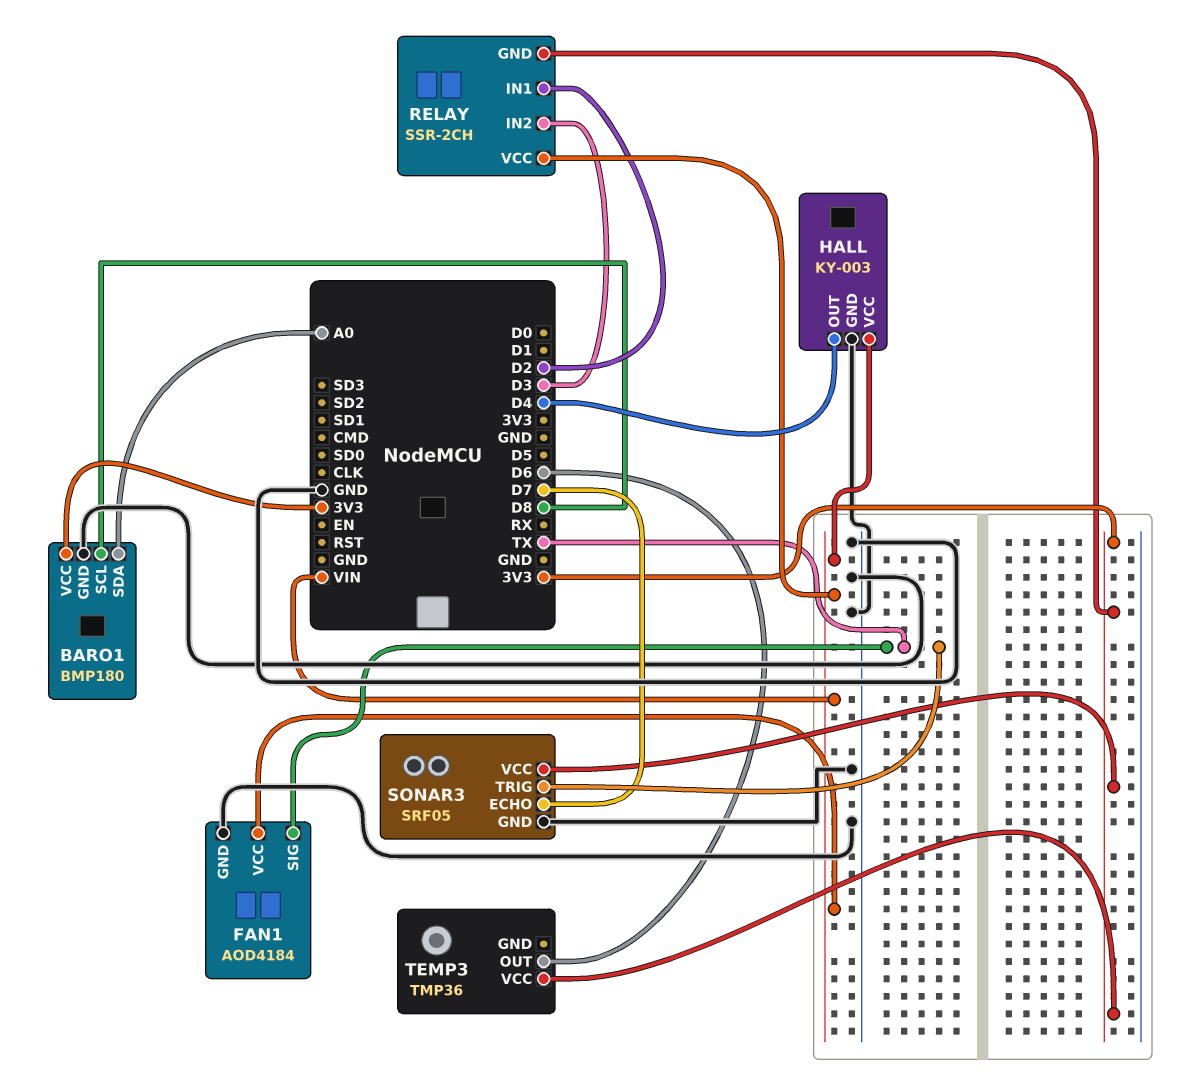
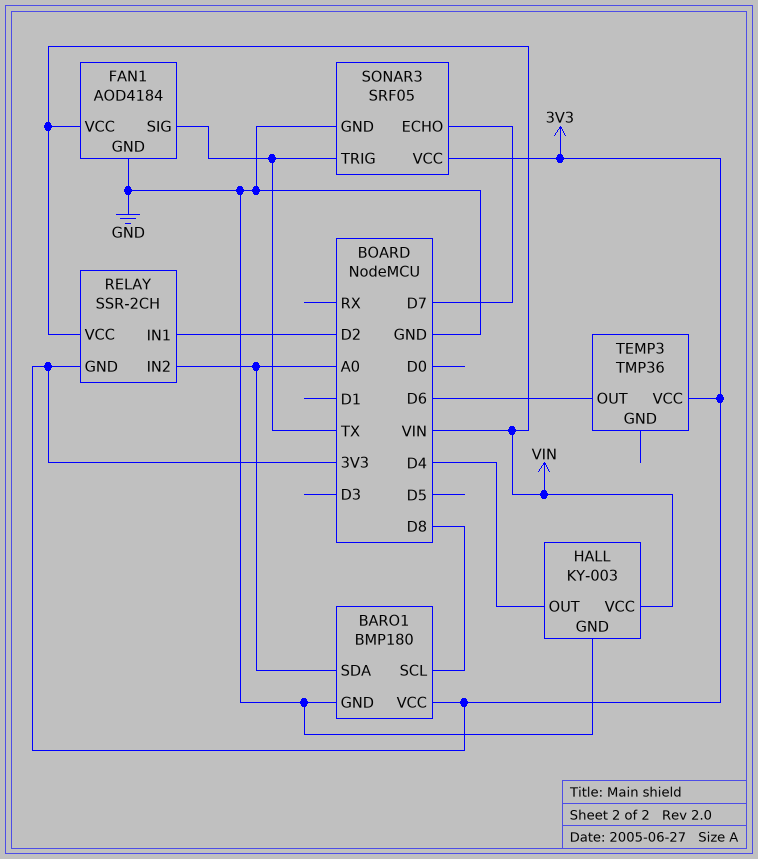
RELAY pin IN2: D3 -> A0

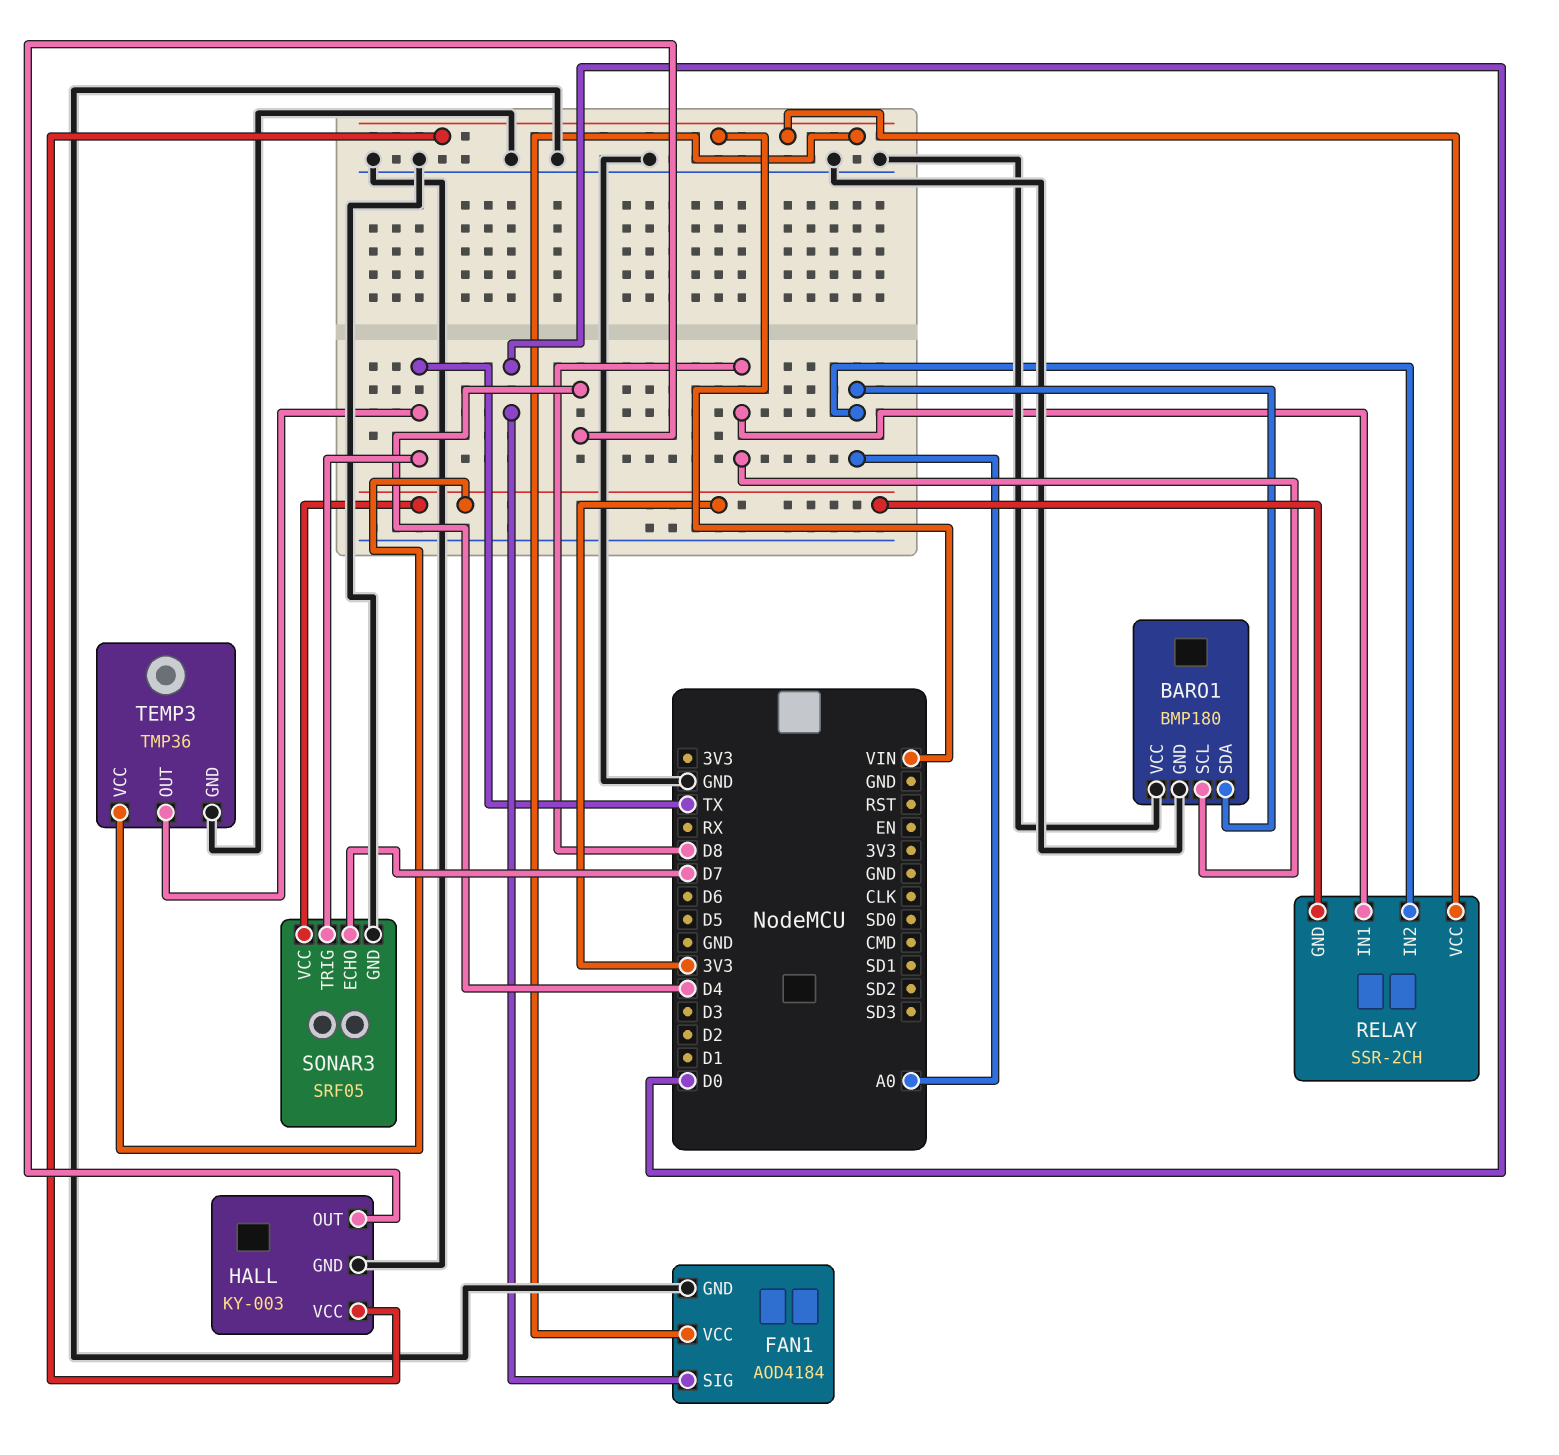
BARO1 pin VCC: 3V3 -> GND
FAN1 pin SIG: TX -> D0
RELAY pin IN1: D2 -> D8
TEMP3 pin GND: none -> GND
TEMP3 pin OUT: D6 -> TX

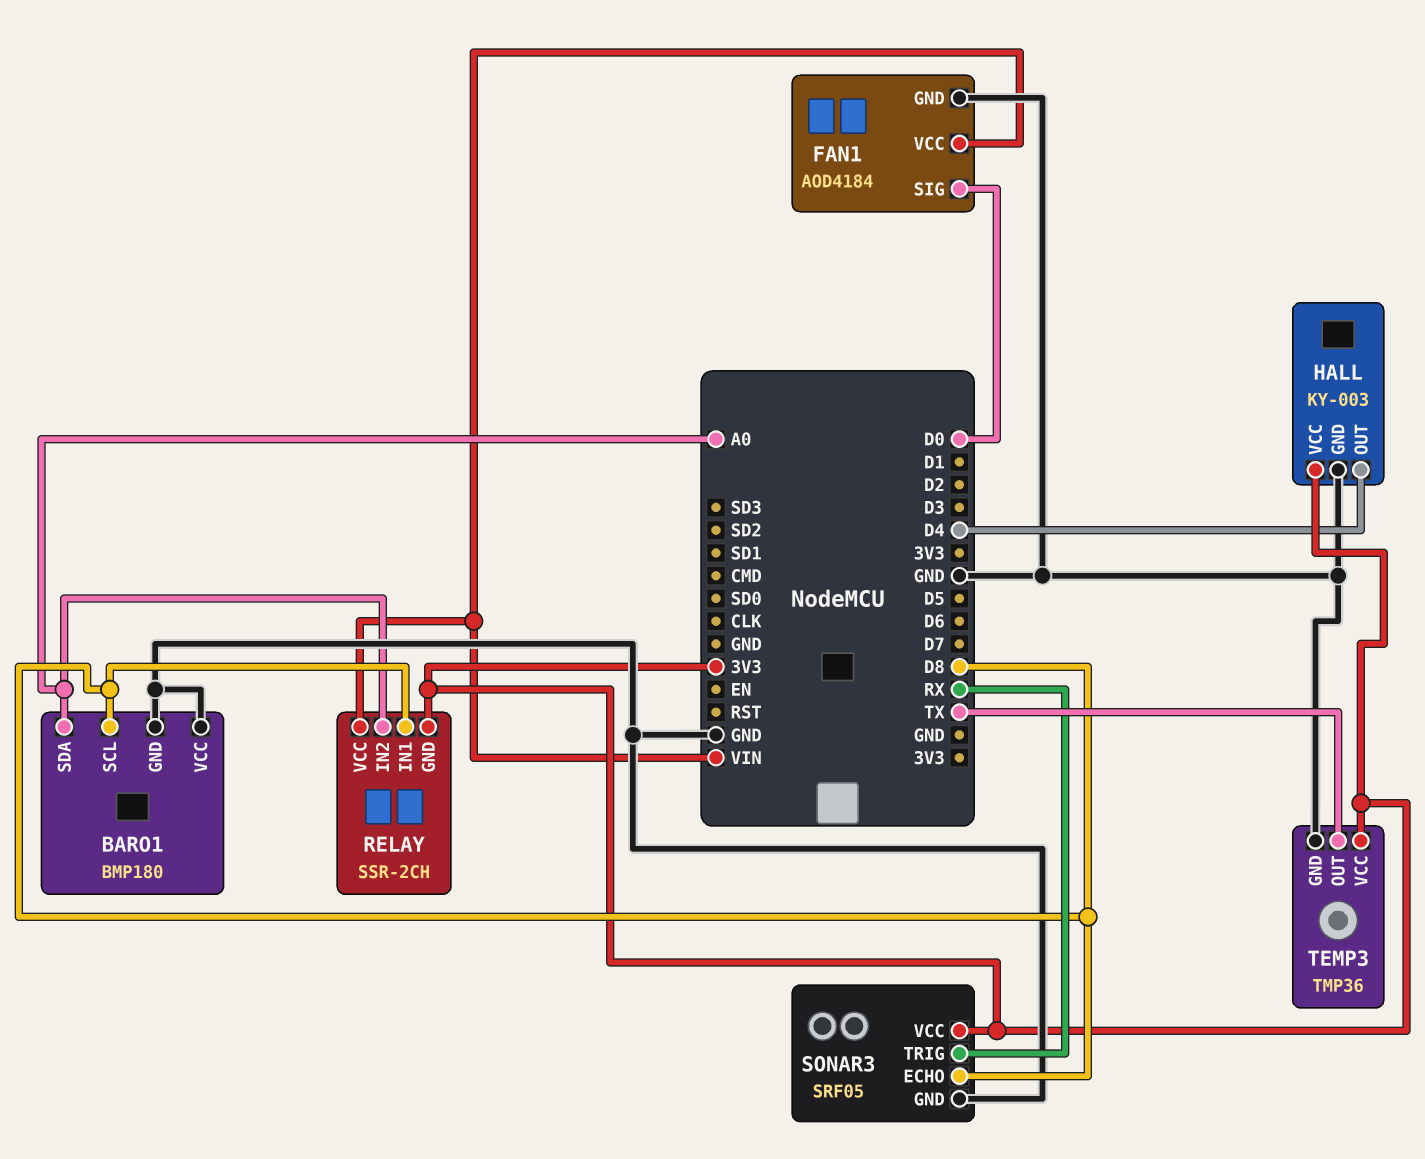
HALL pin VCC: VIN -> 3V3
SONAR3 pin ECHO: D7 -> D8
SONAR3 pin TRIG: TX -> RX

